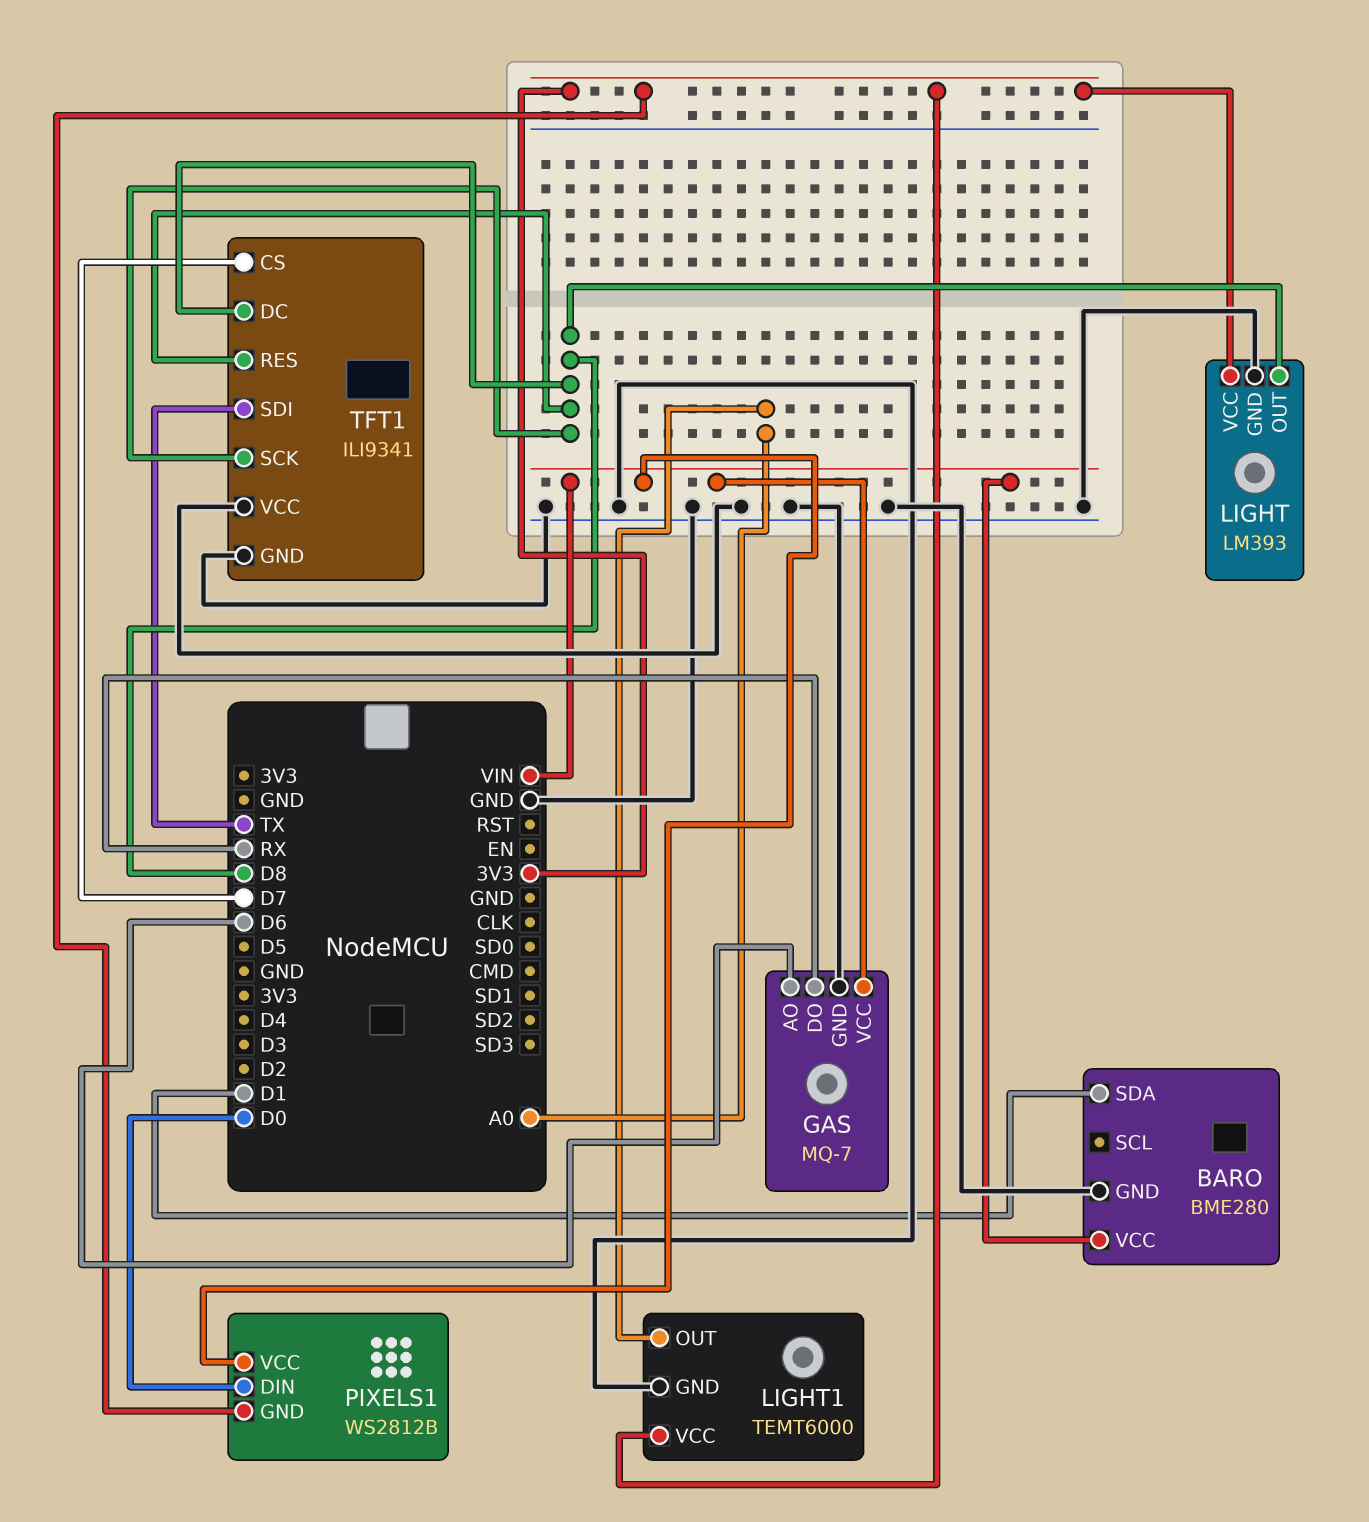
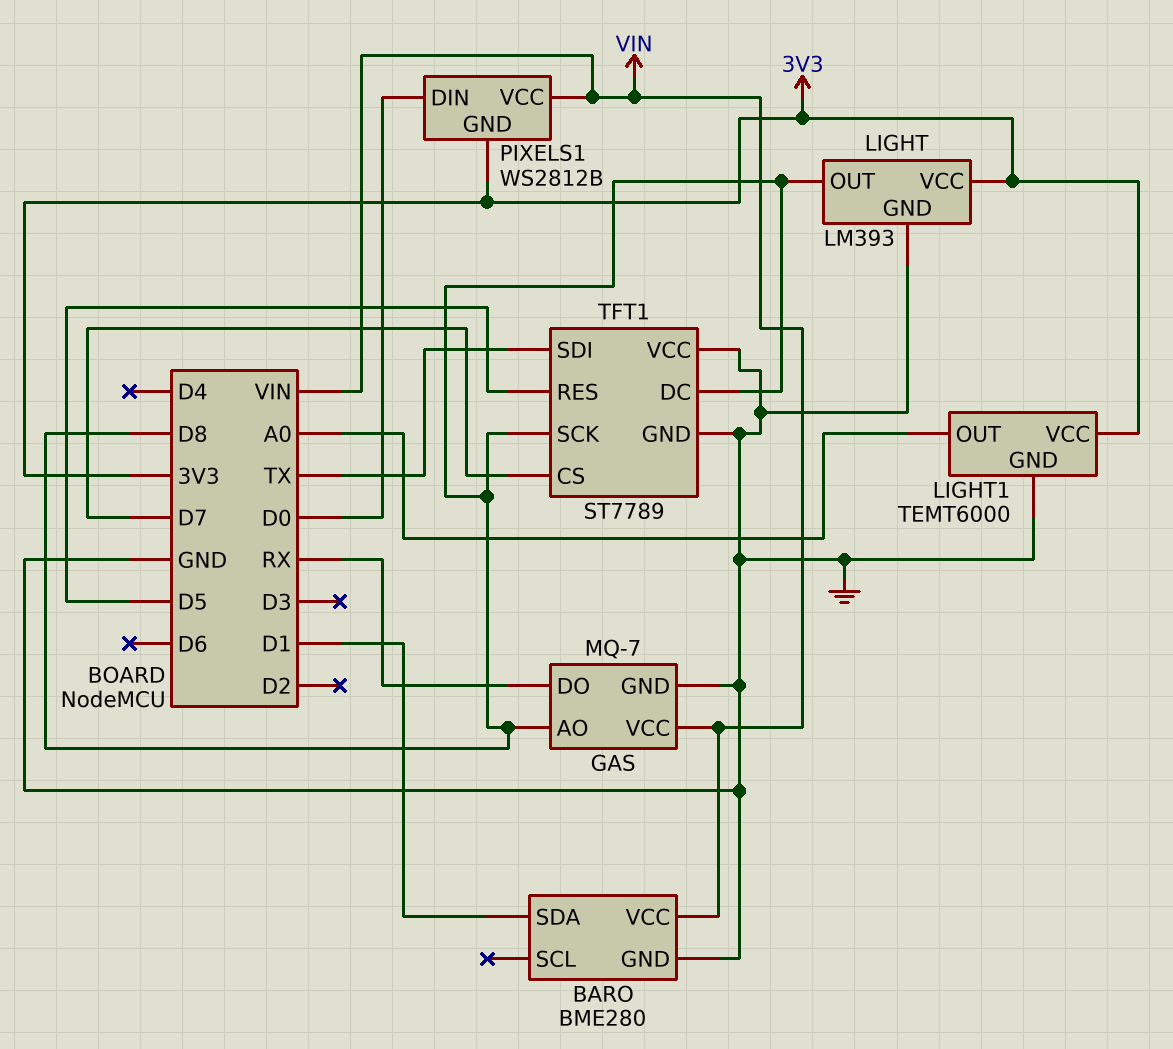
GAS pin AO: D6 -> D8
TFT1: ILI9341 -> ST7789
TFT1 pin RES: D8 -> D5

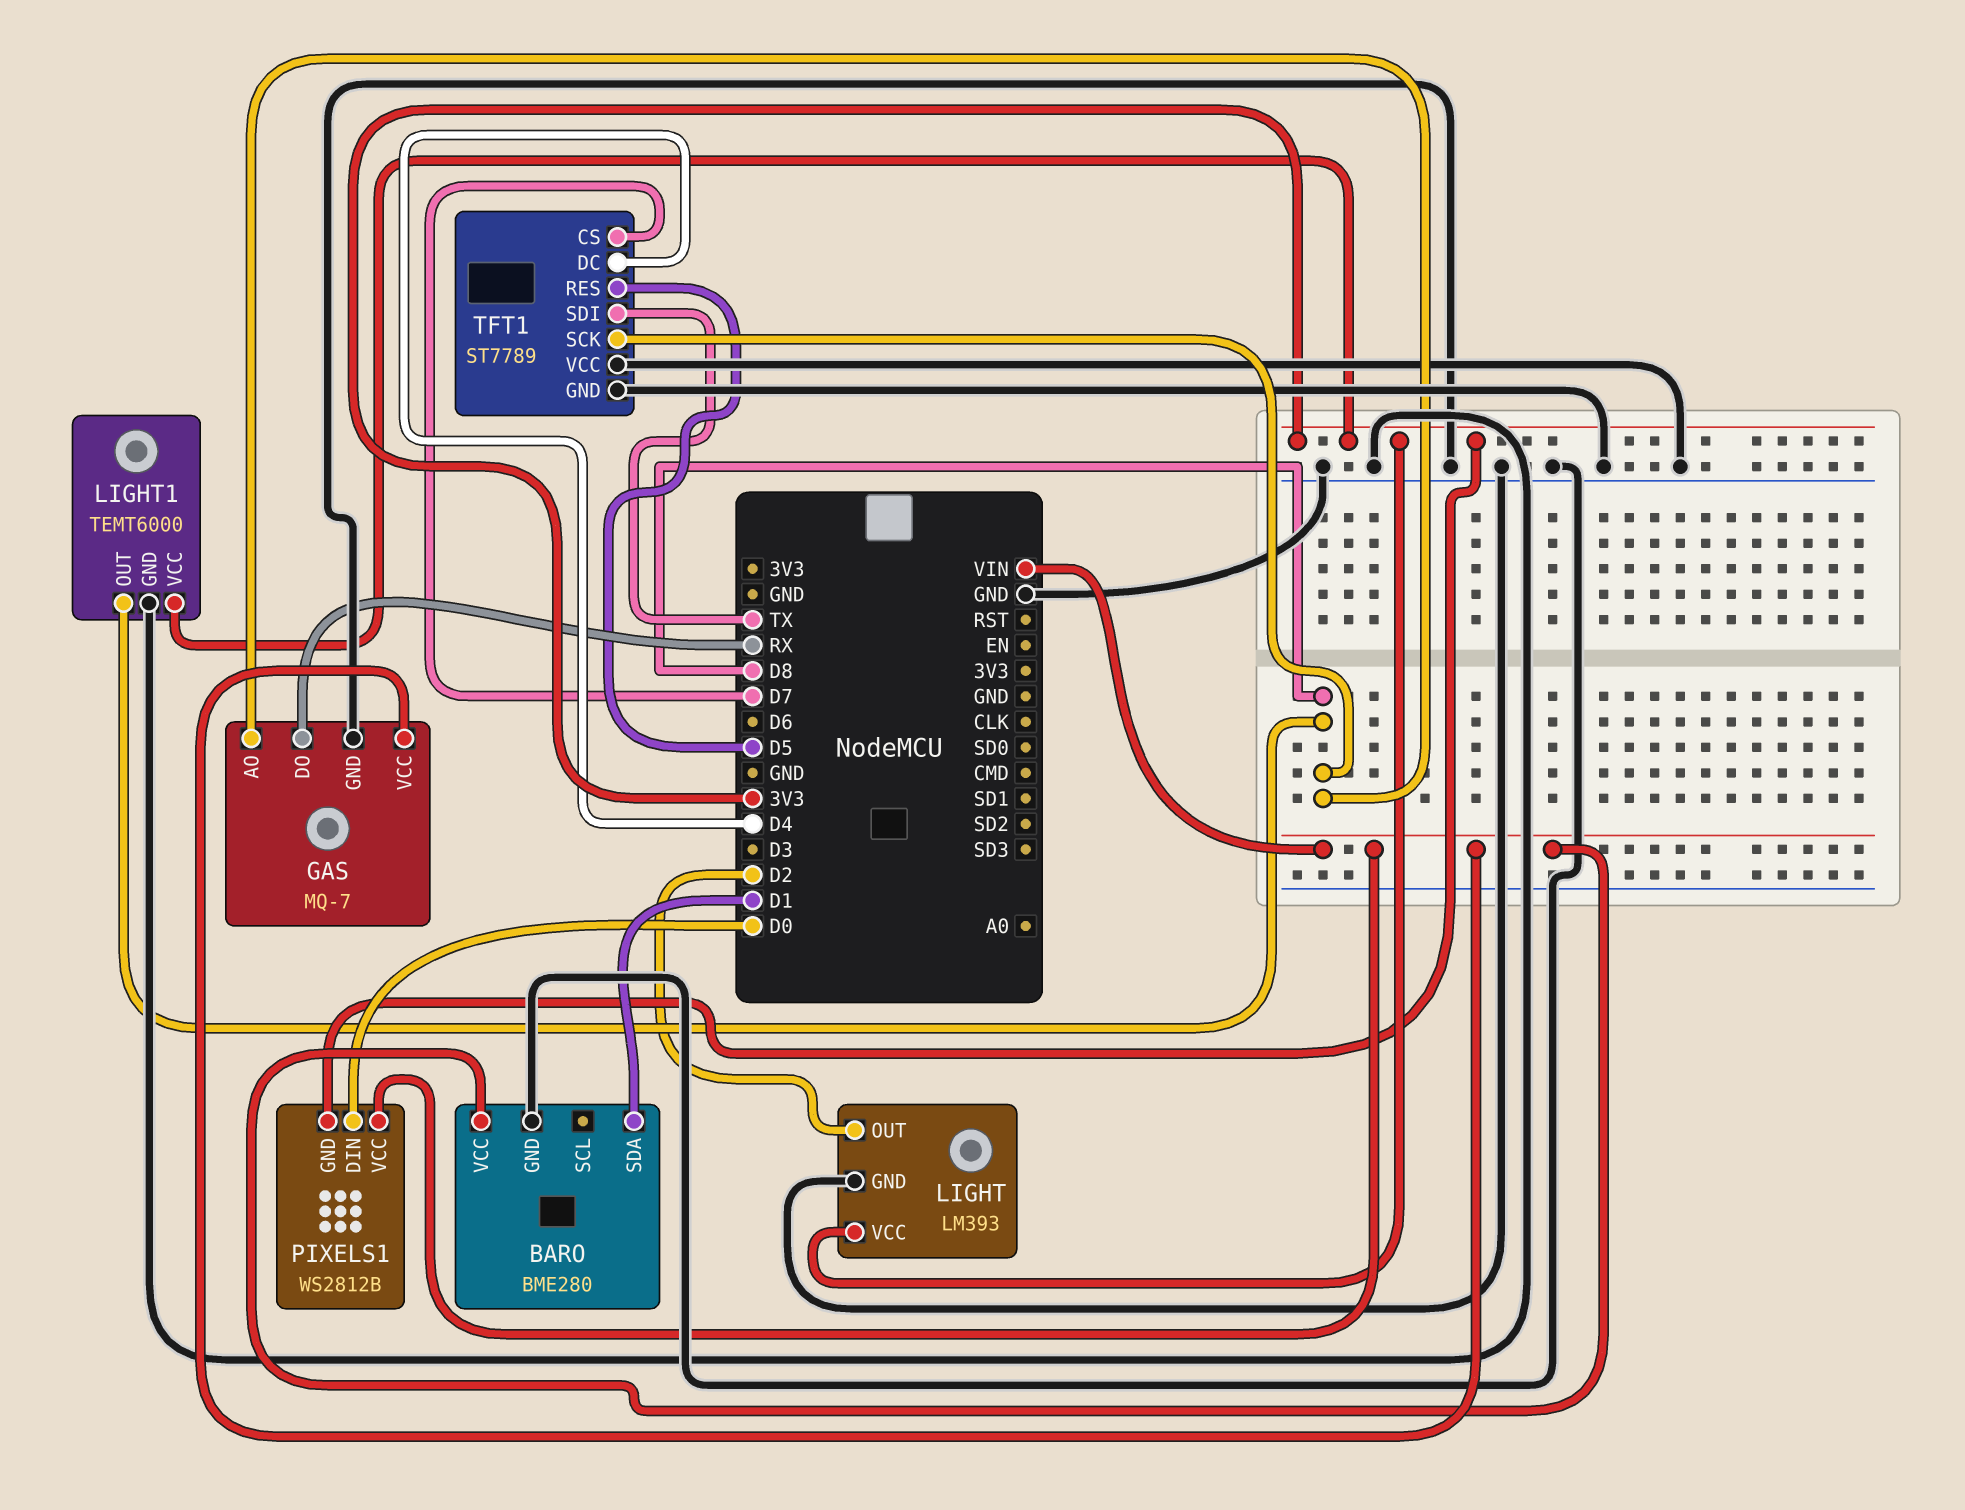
LIGHT pin OUT: D8 -> D2
LIGHT1 pin OUT: A0 -> D8
TFT1 pin DC: D8 -> D4

